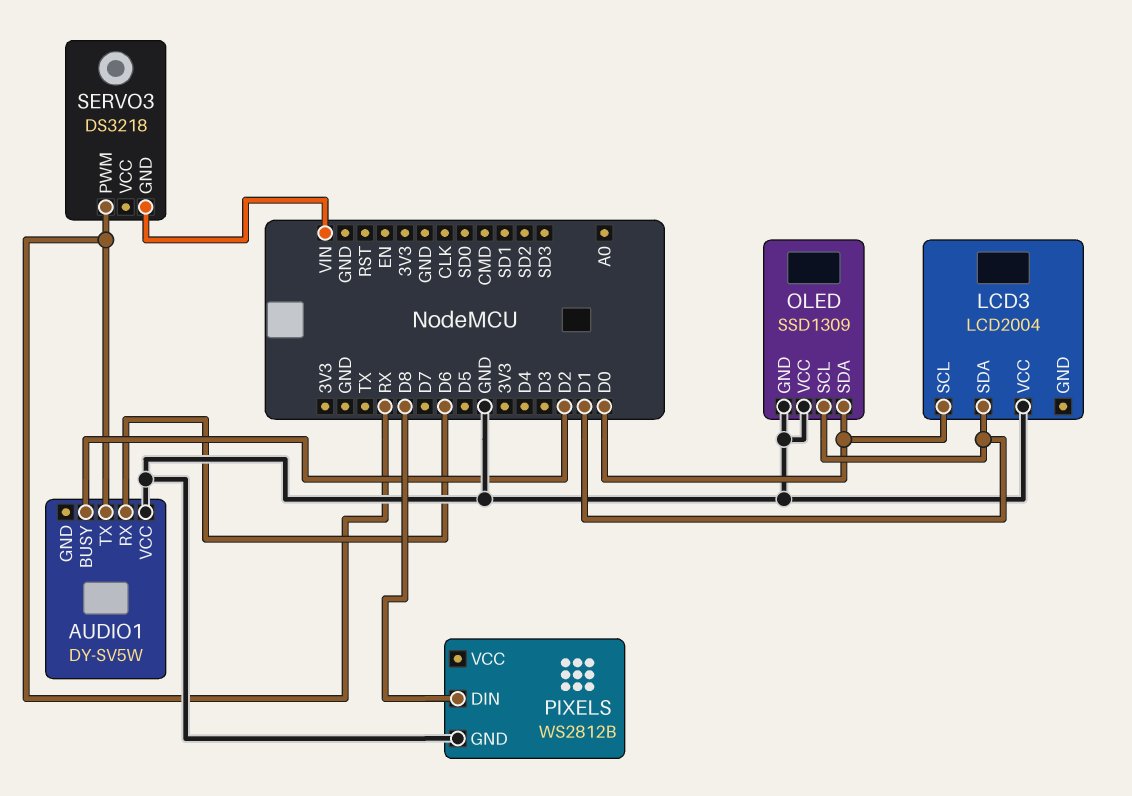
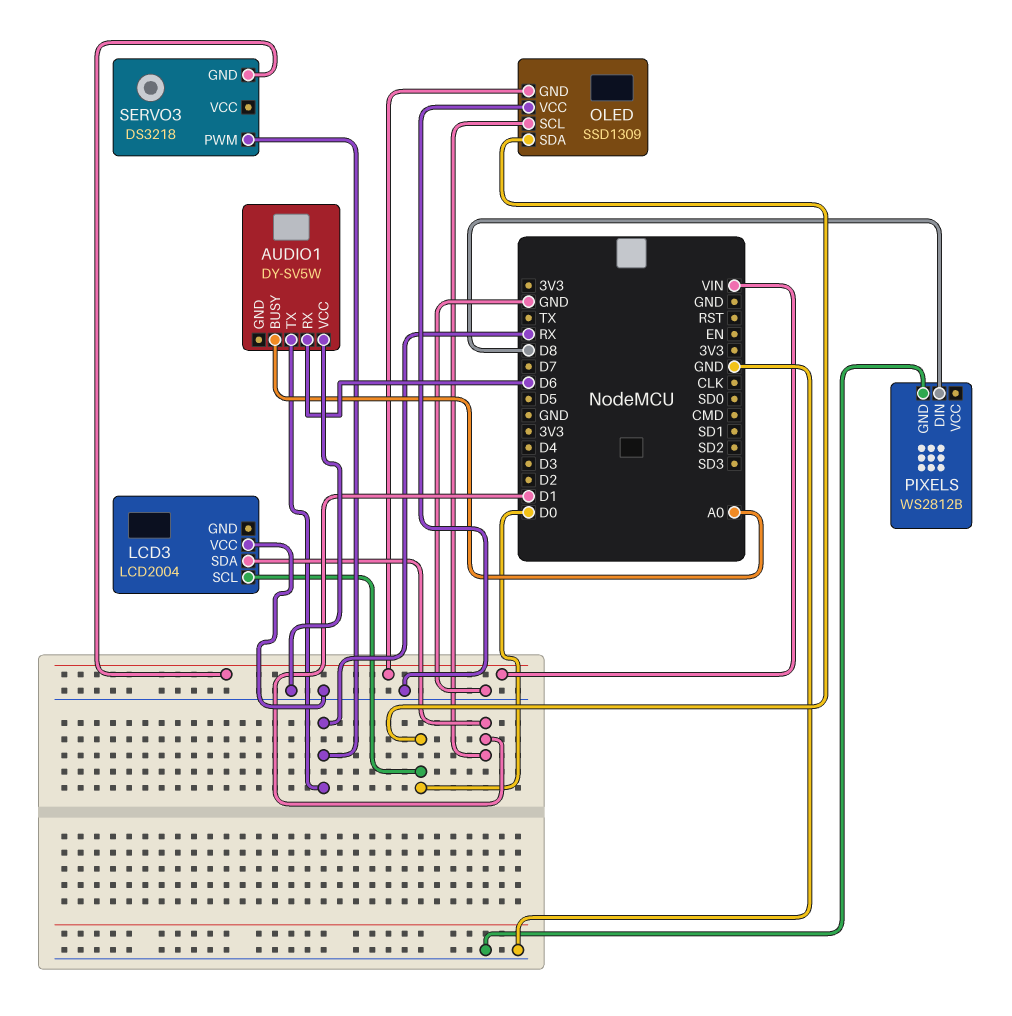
AUDIO1 pin BUSY: D2 -> A0
OLED pin GND: GND -> VIN

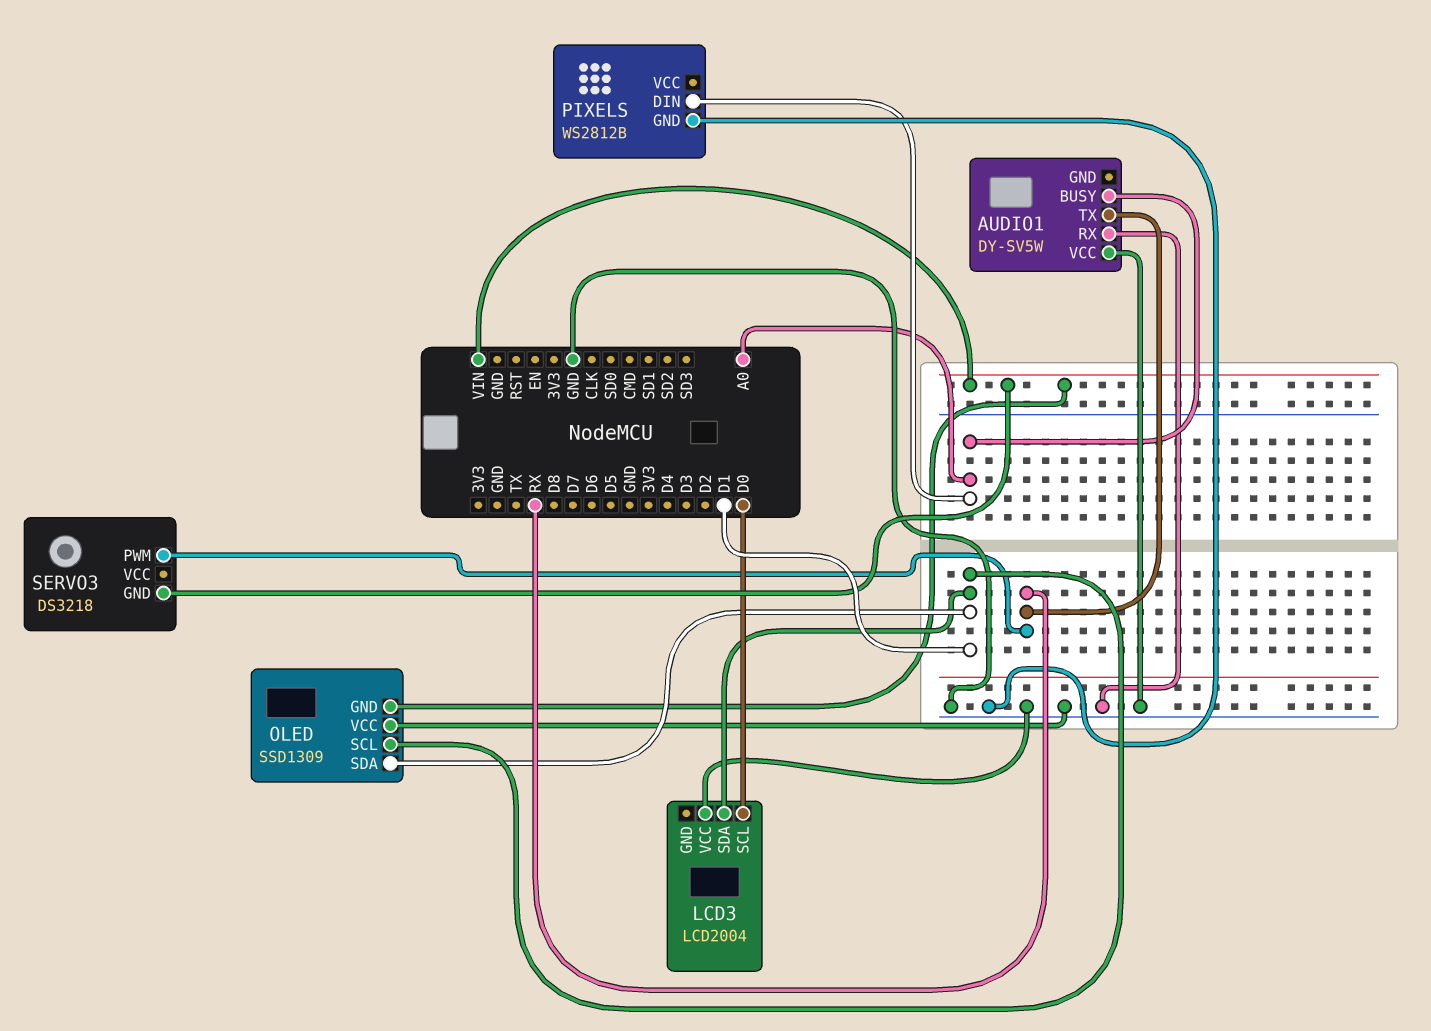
AUDIO1 pin RX: D6 -> GND
OLED pin SDA: D0 -> D1
PIXELS pin DIN: D8 -> A0

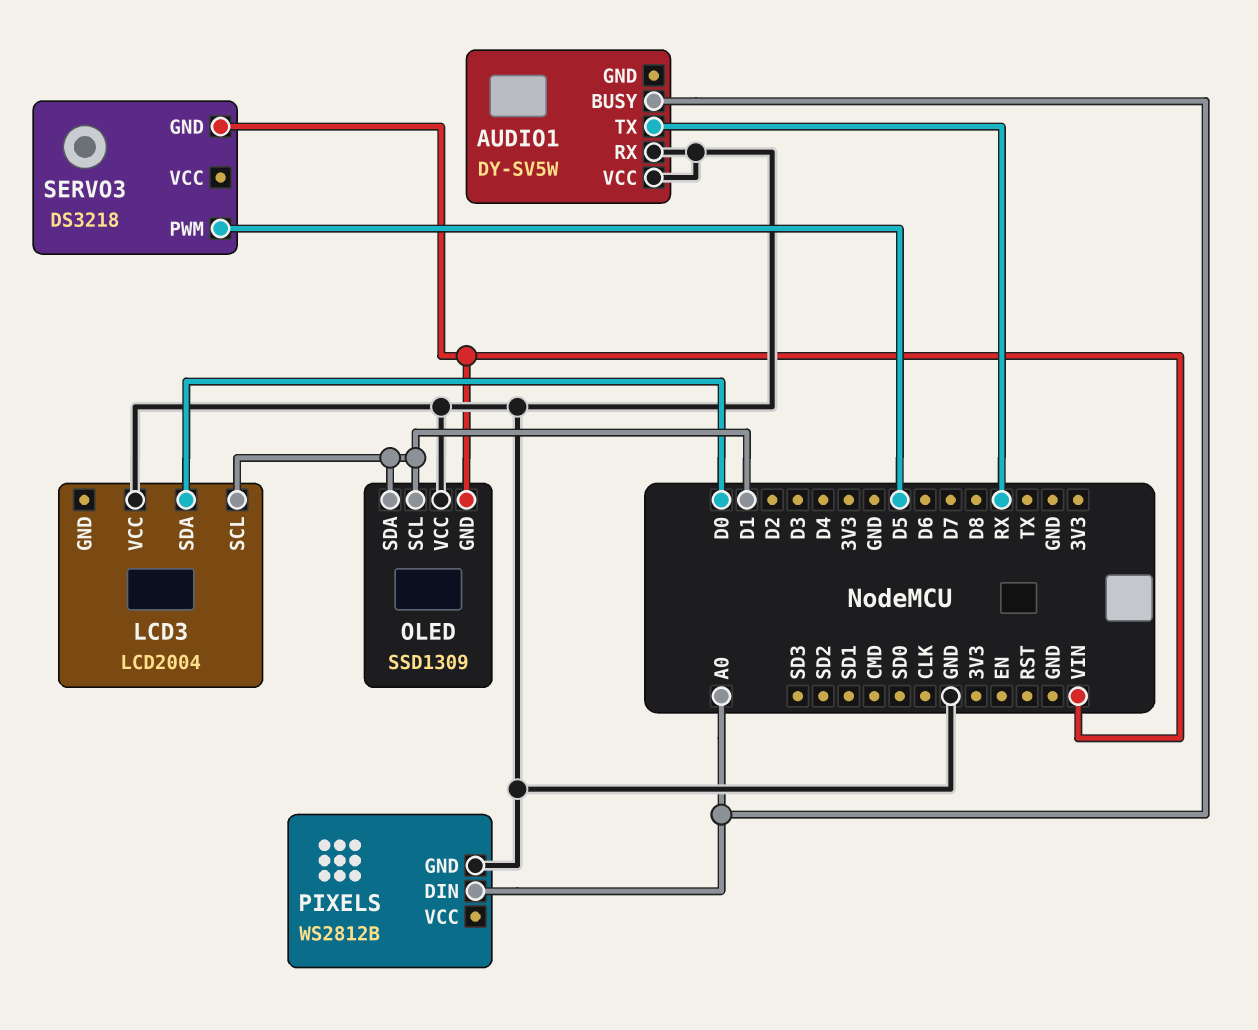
LCD3 pin SCL: D0 -> D1
LCD3 pin SDA: D1 -> D0
SERVO3 pin PWM: RX -> D5

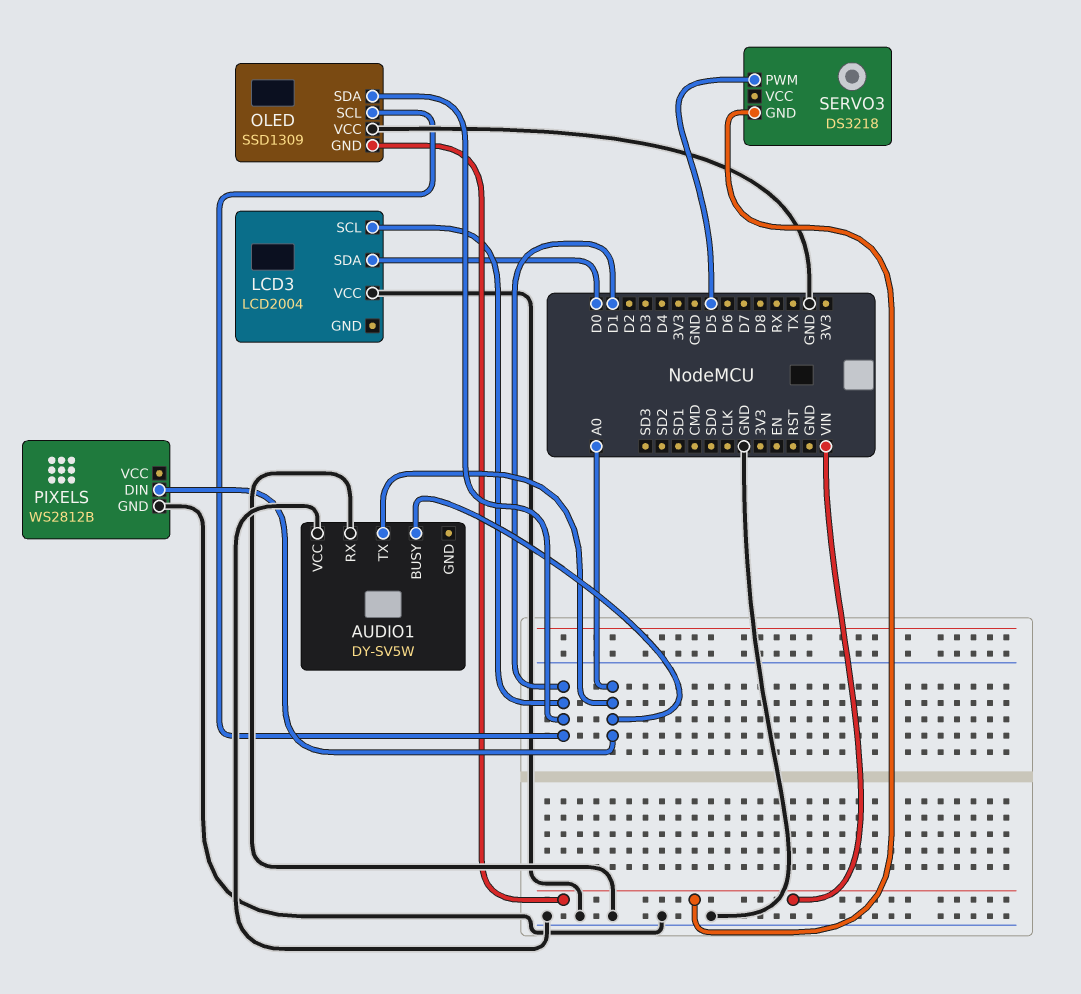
AUDIO1 pin TX: RX -> A0

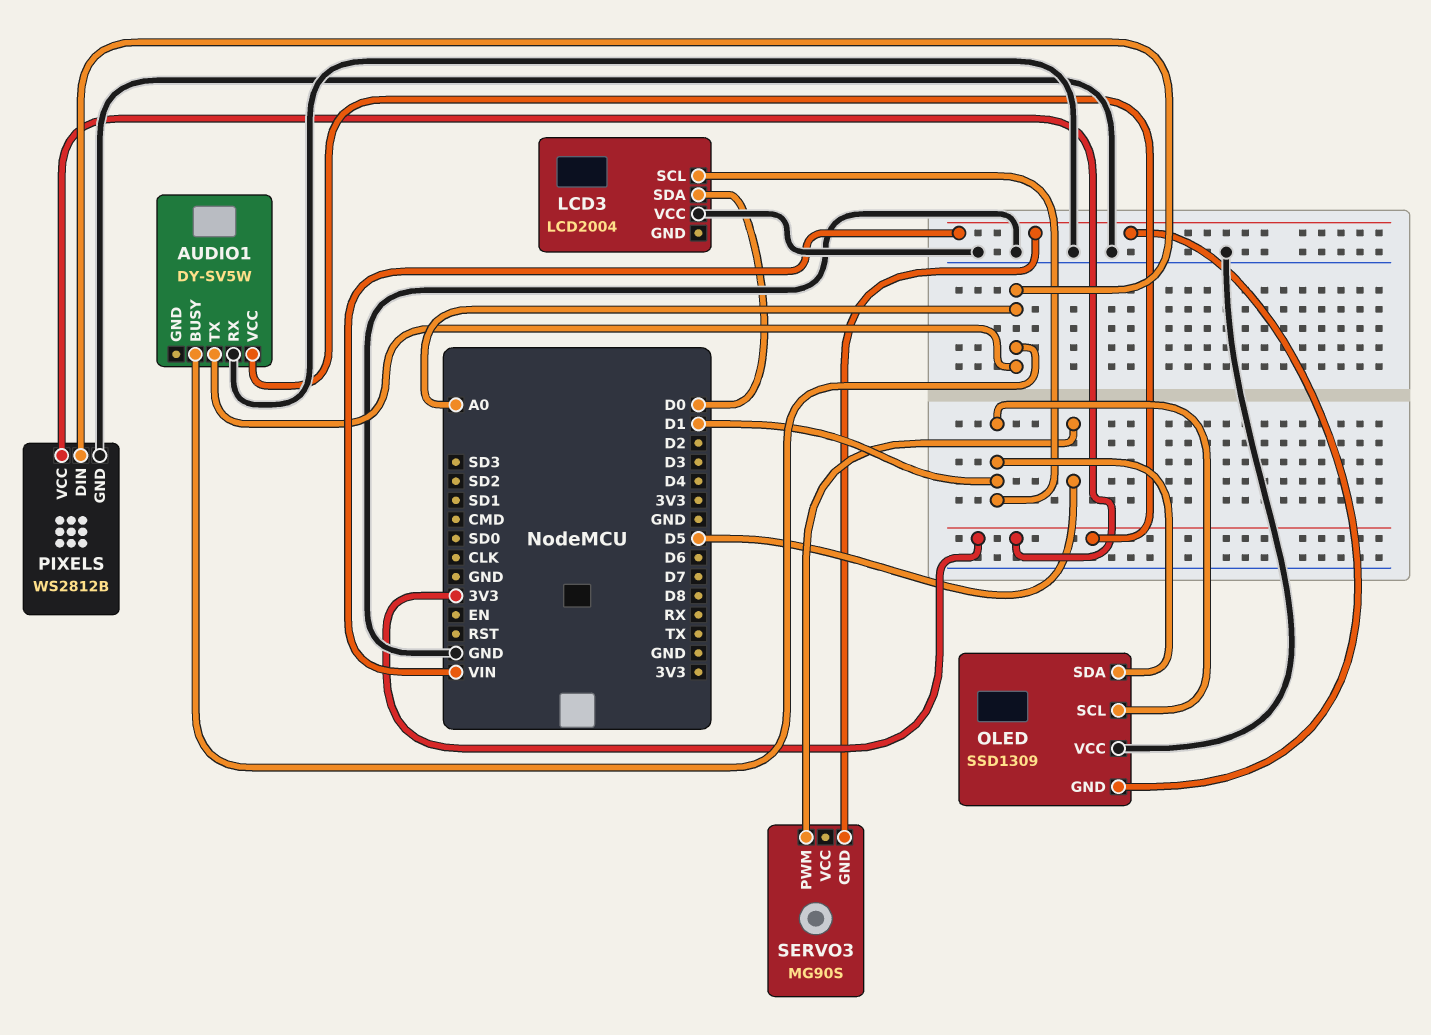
AUDIO1 pin VCC: GND -> 3V3
PIXELS pin VCC: none -> 3V3
SERVO3: DS3218 -> MG90S

